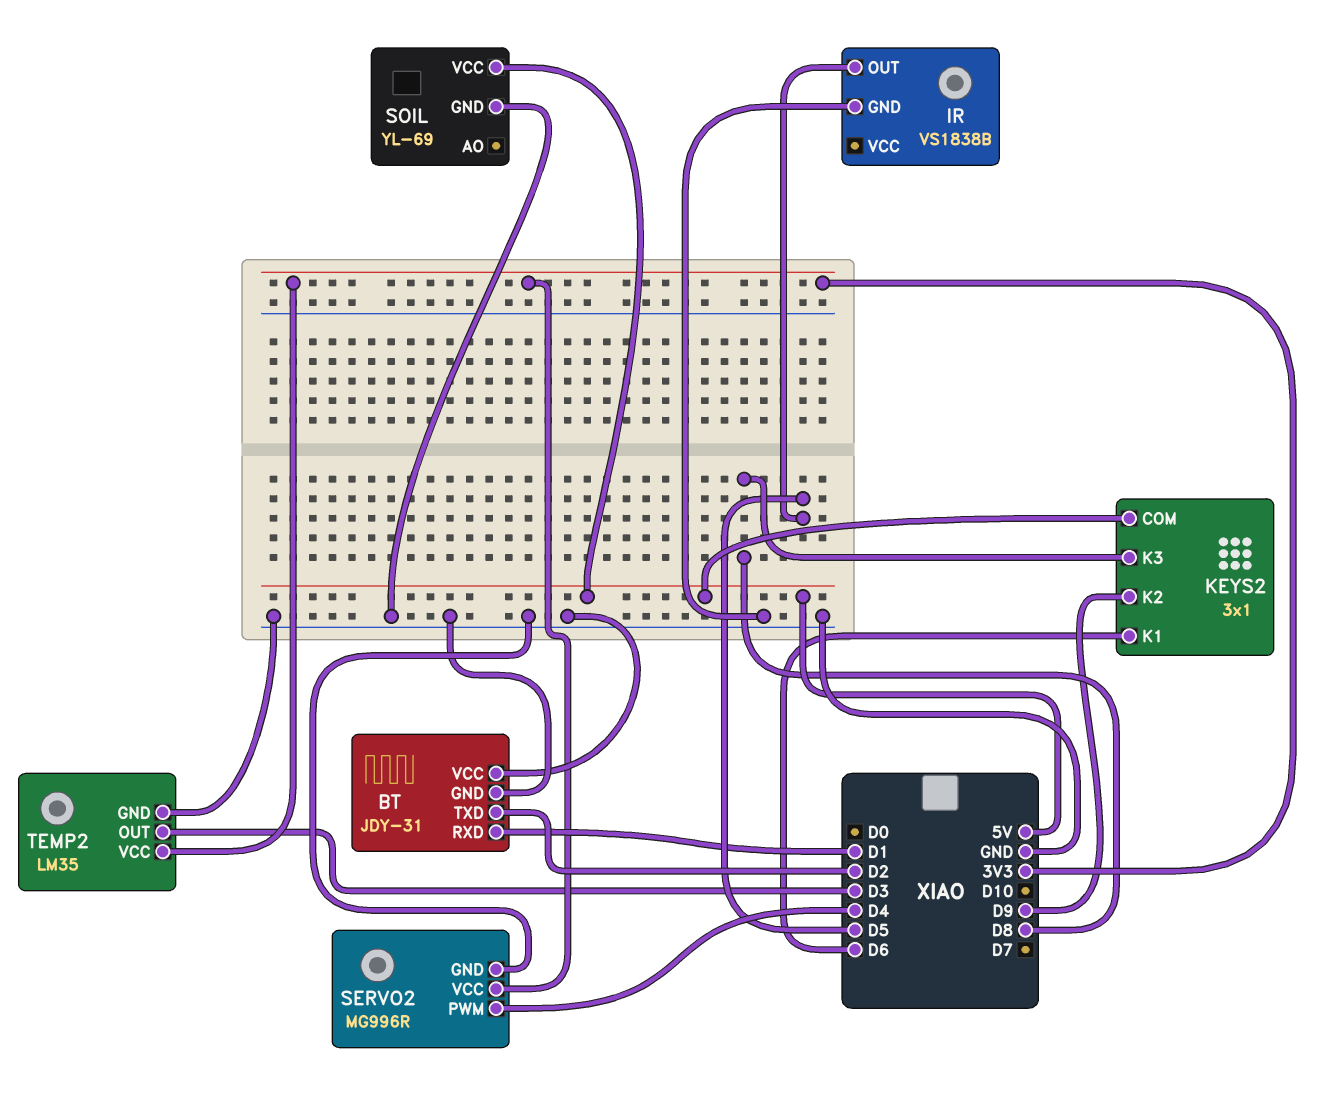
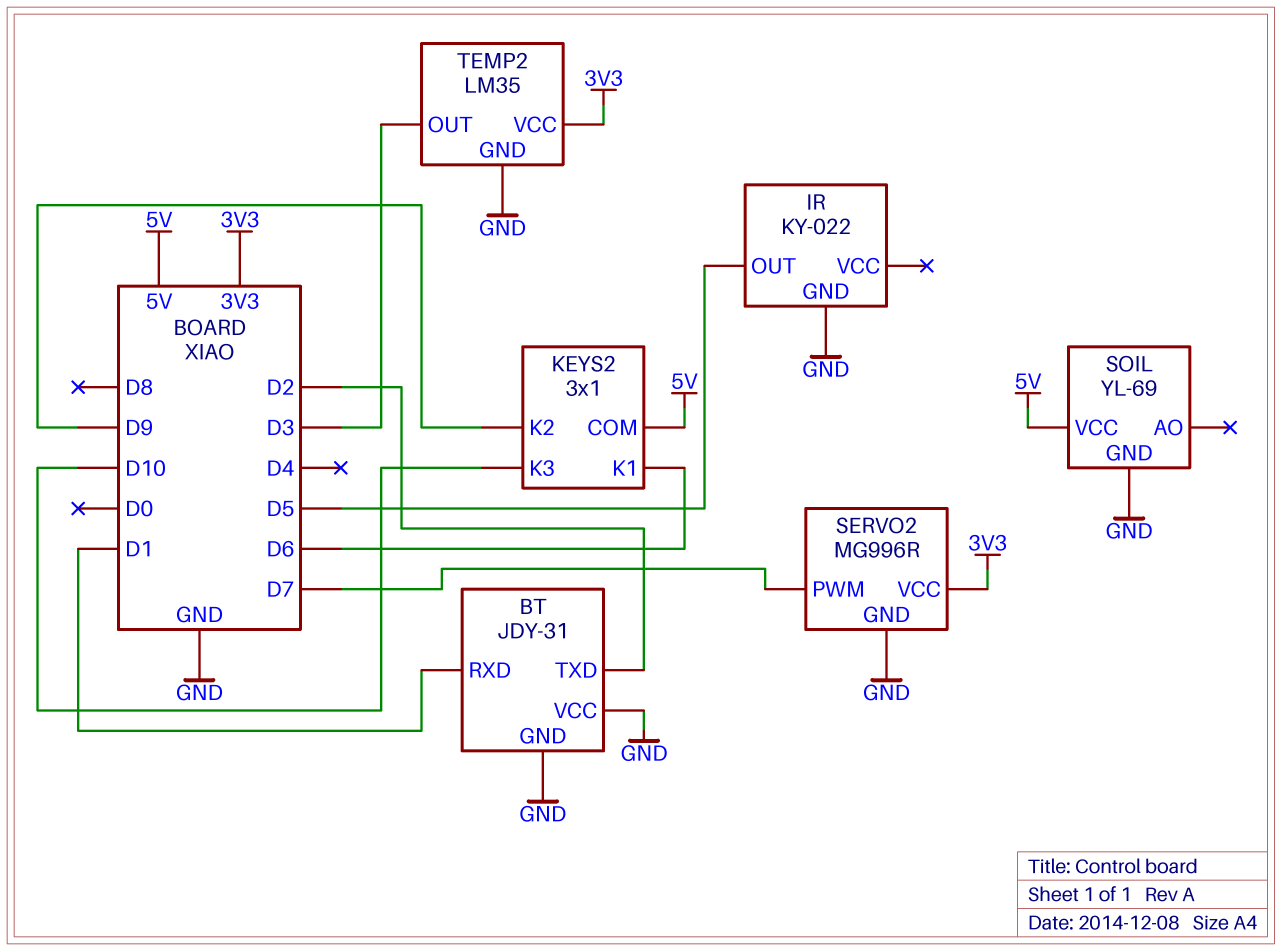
IR: VS1838B -> KY-022
KEYS2 pin K3: D8 -> D10
SERVO2 pin PWM: D4 -> D7

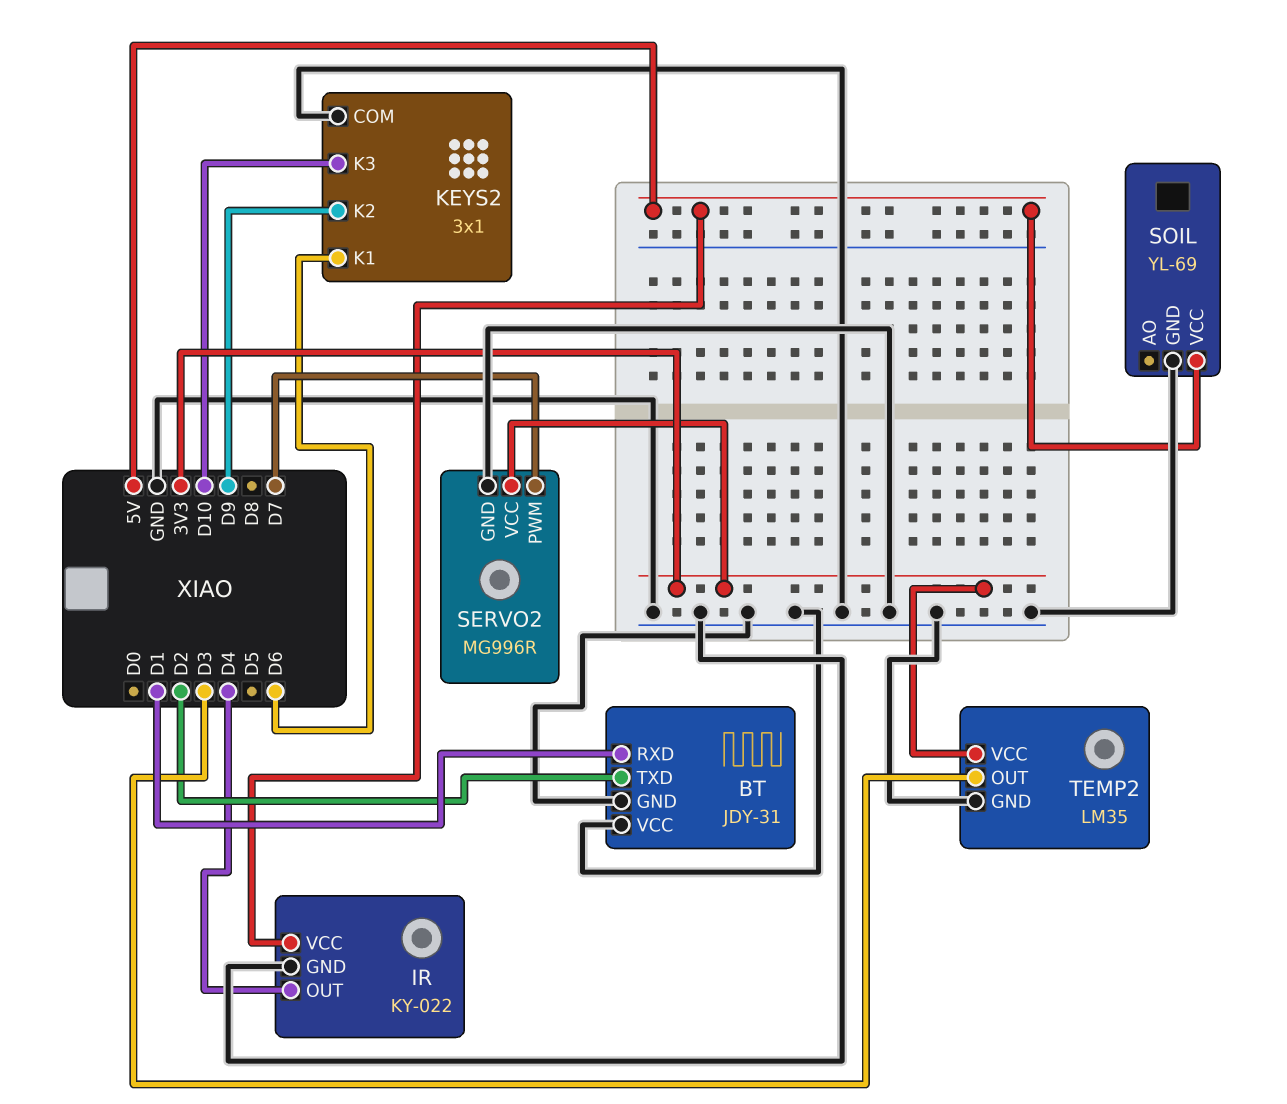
IR pin OUT: D5 -> D4
IR pin VCC: none -> 5V
KEYS2 pin COM: 5V -> GND

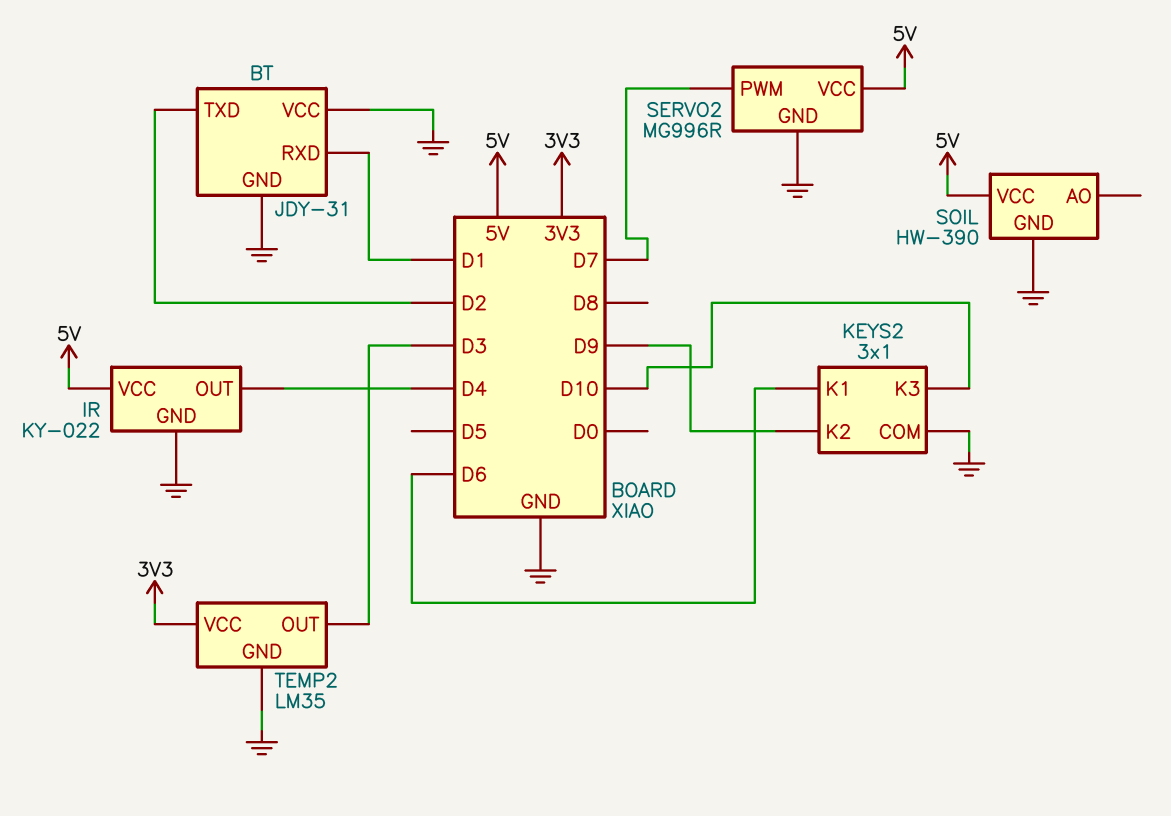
SERVO2 pin VCC: 3V3 -> 5V
SOIL: YL-69 -> HW-390

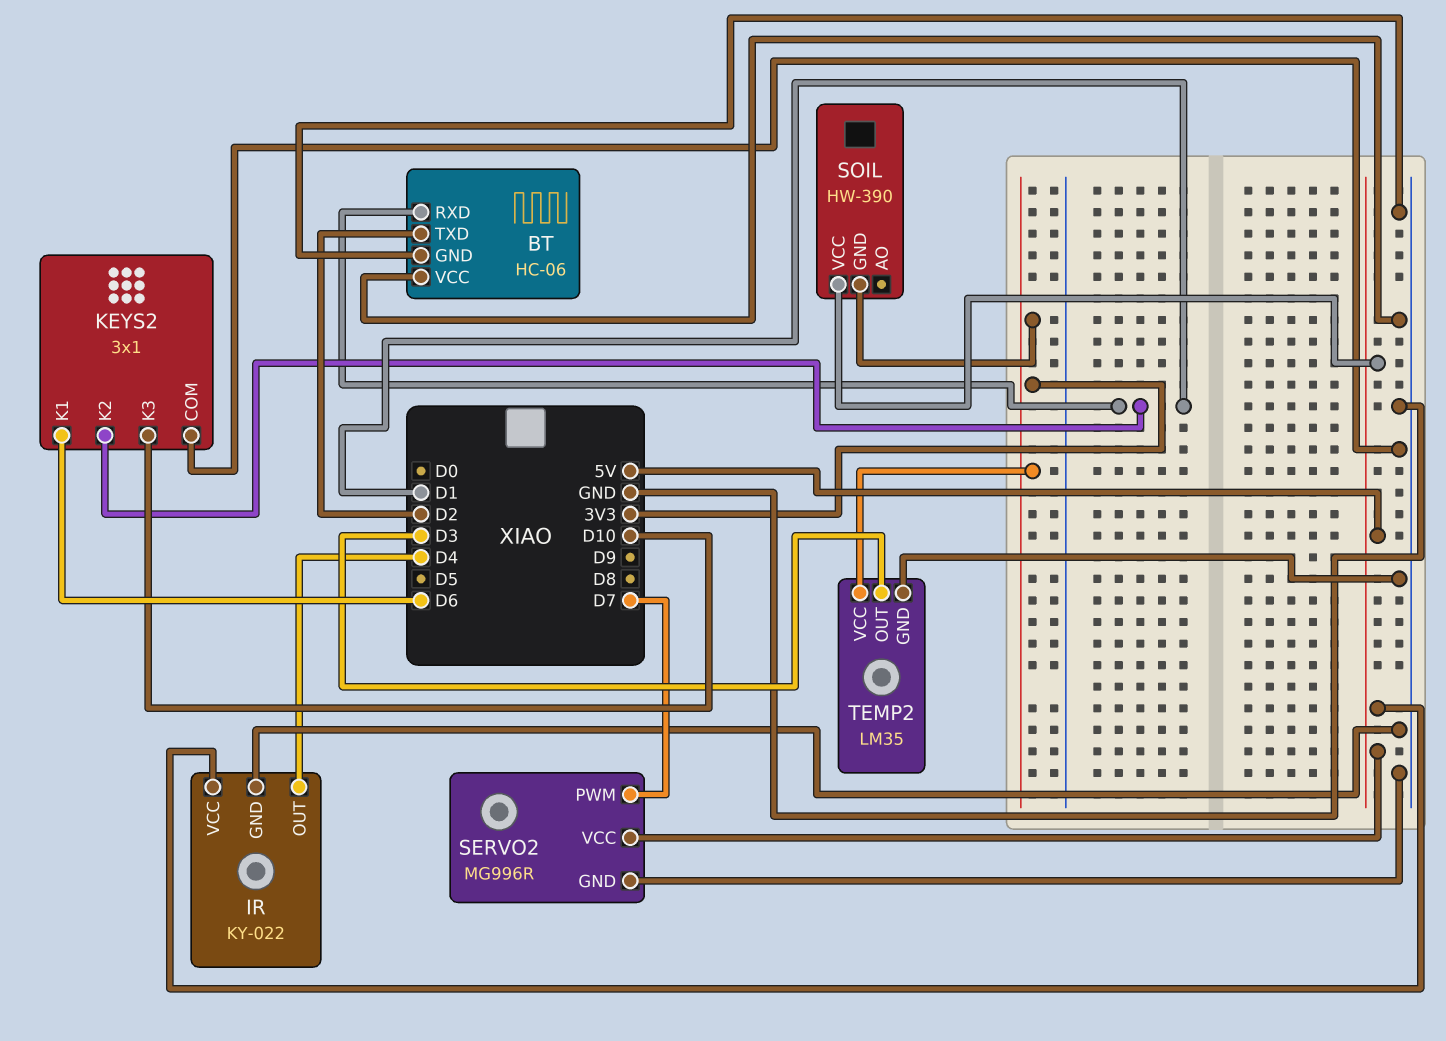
BT: JDY-31 -> HC-06
KEYS2 pin K2: D9 -> D1
SOIL pin GND: GND -> 3V3

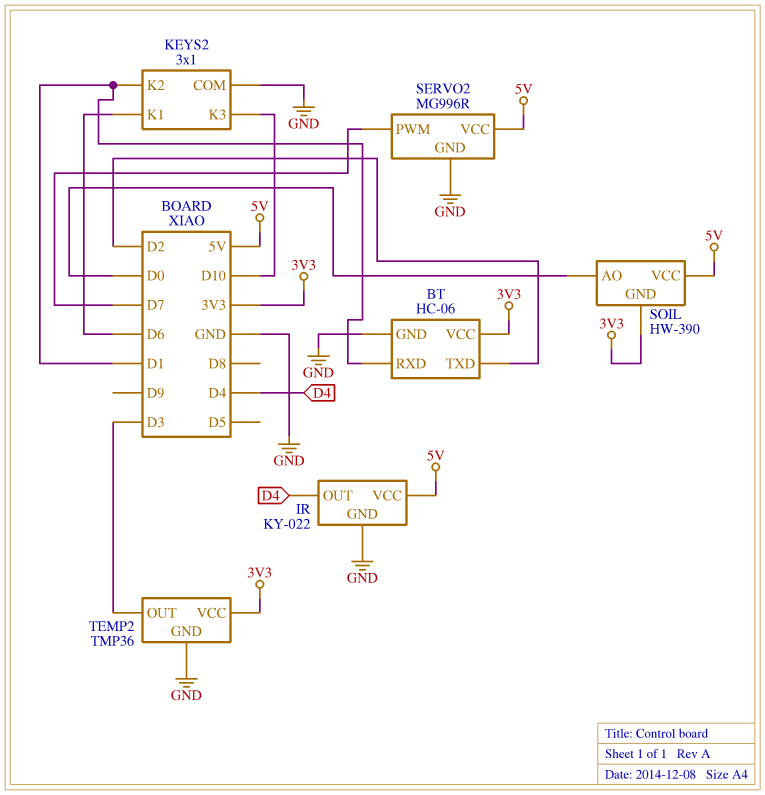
BT pin VCC: GND -> 3V3
SOIL pin AO: none -> D0
TEMP2: LM35 -> TMP36

